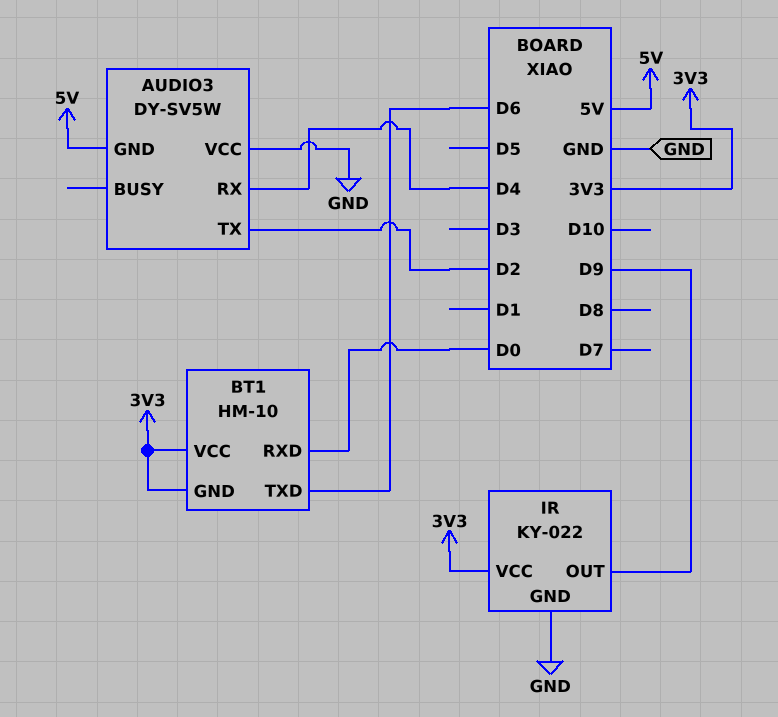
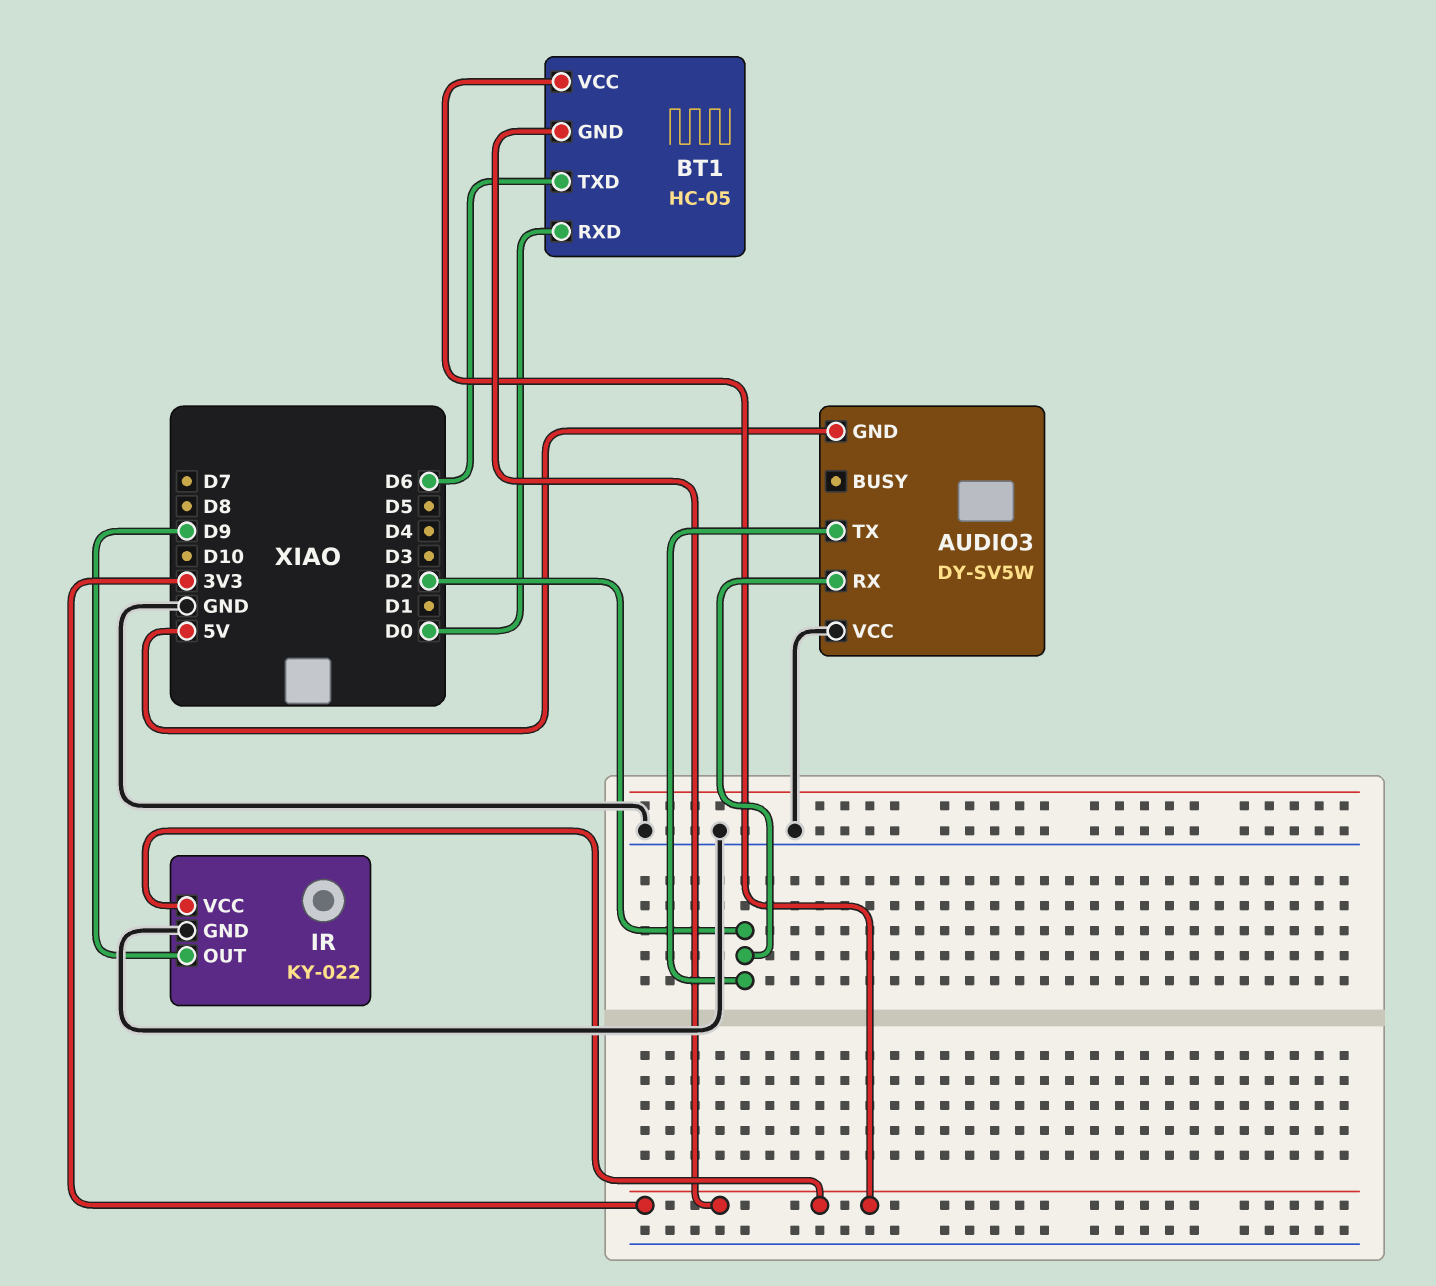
AUDIO3 pin RX: D4 -> D2
BT1: HM-10 -> HC-05

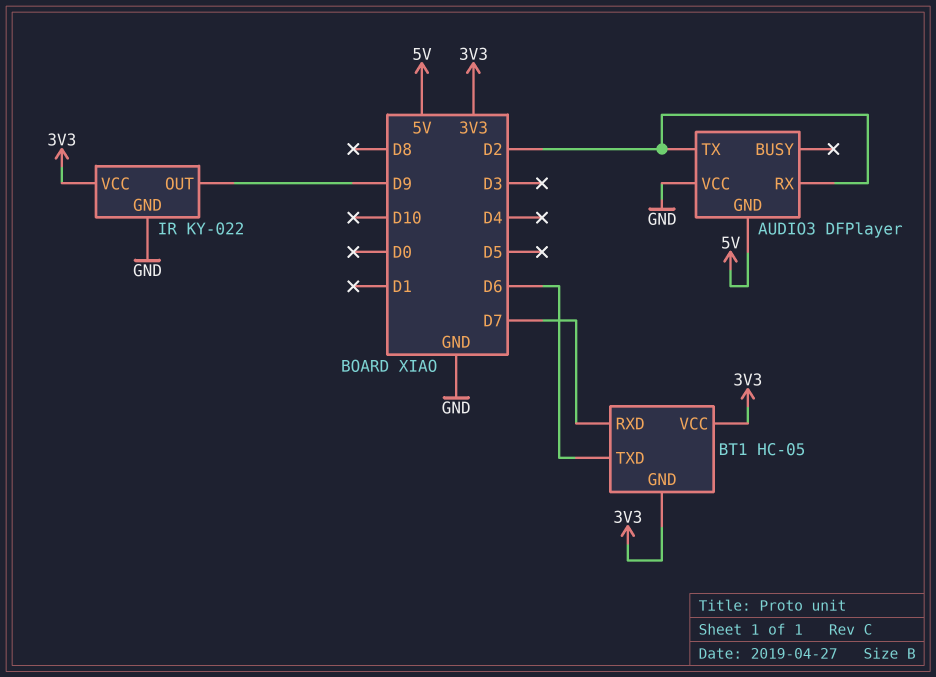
AUDIO3: DY-SV5W -> DFPlayer
BT1 pin RXD: D0 -> D7

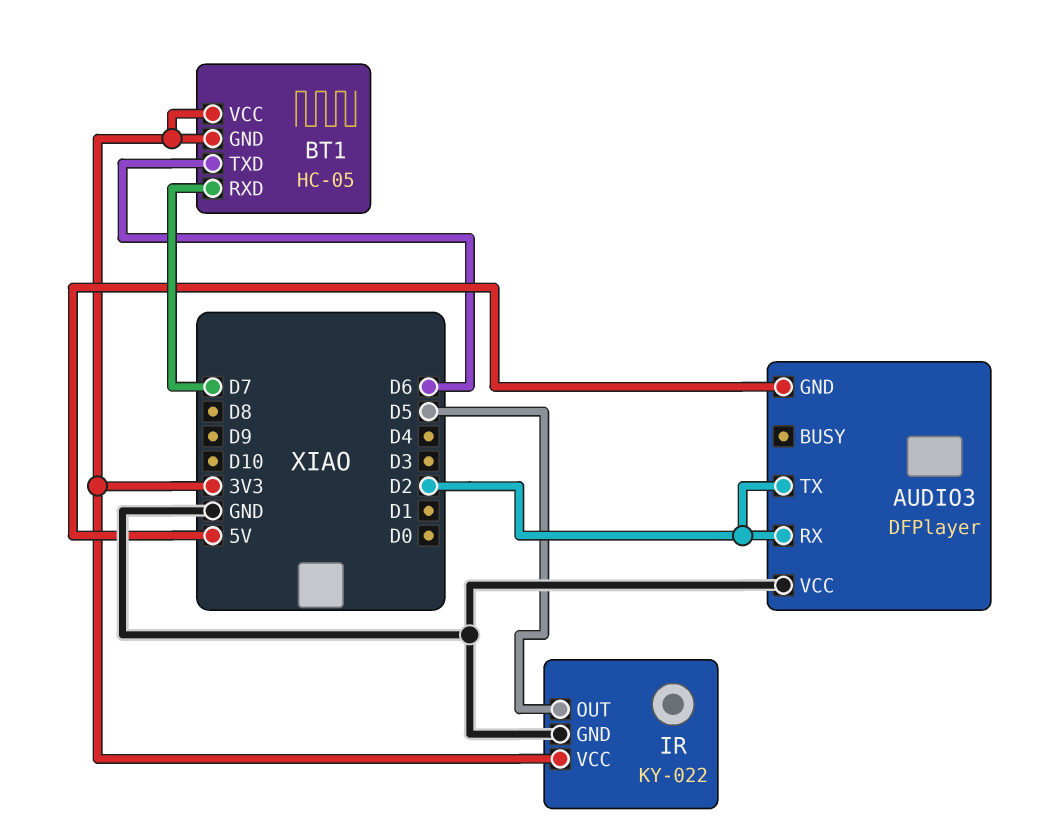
IR pin OUT: D9 -> D5

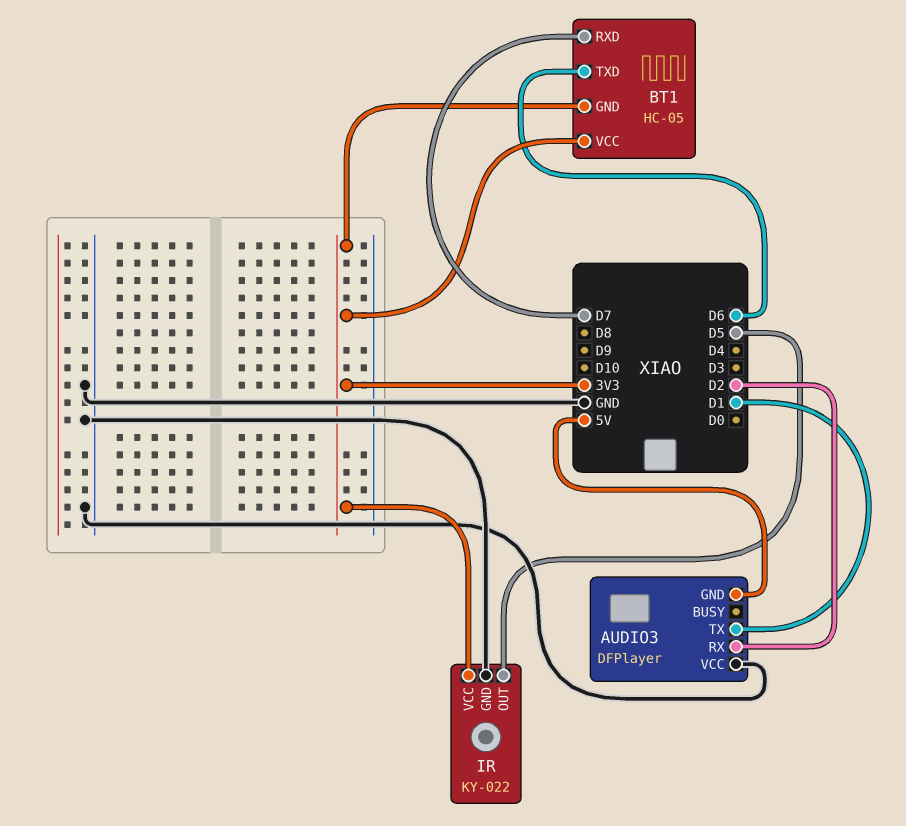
AUDIO3 pin TX: D2 -> D1

